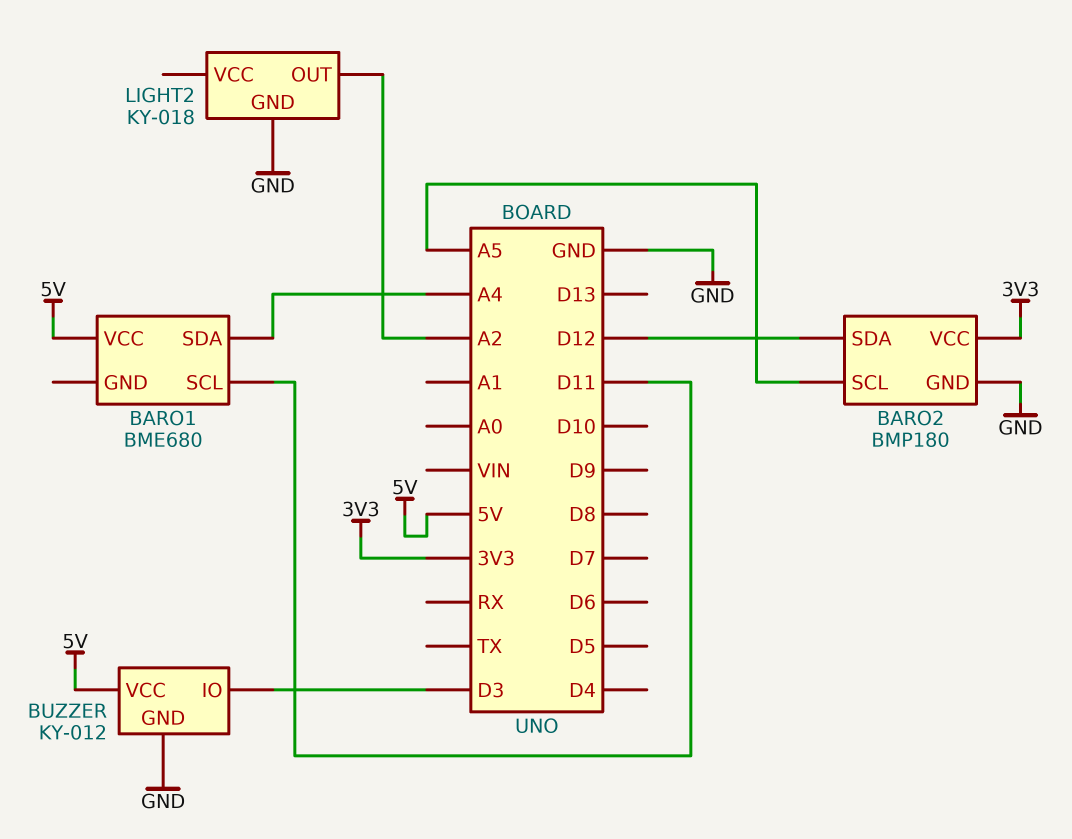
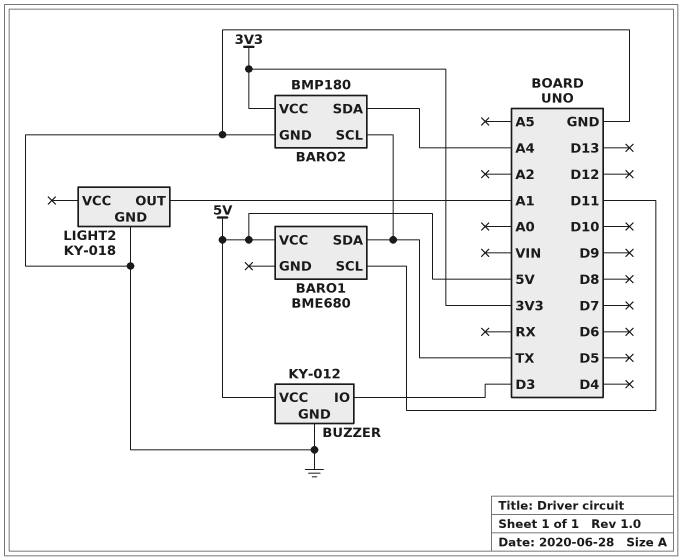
BARO1 pin SDA: A4 -> TX
BARO2 pin SCL: A5 -> TX
BARO2 pin SDA: D12 -> A4
LIGHT2 pin OUT: A2 -> A1

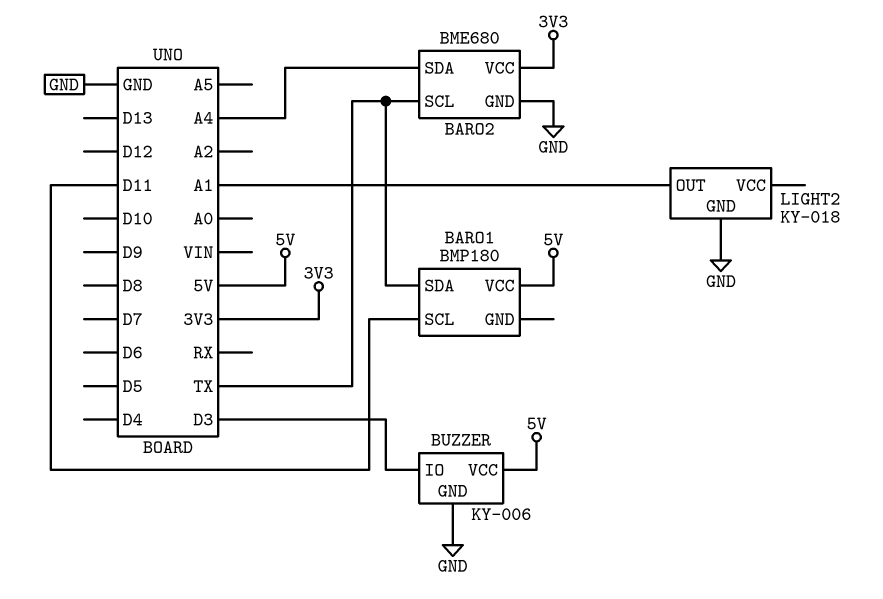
BARO1: BME680 -> BMP180
BARO2: BMP180 -> BME680
BUZZER: KY-012 -> KY-006

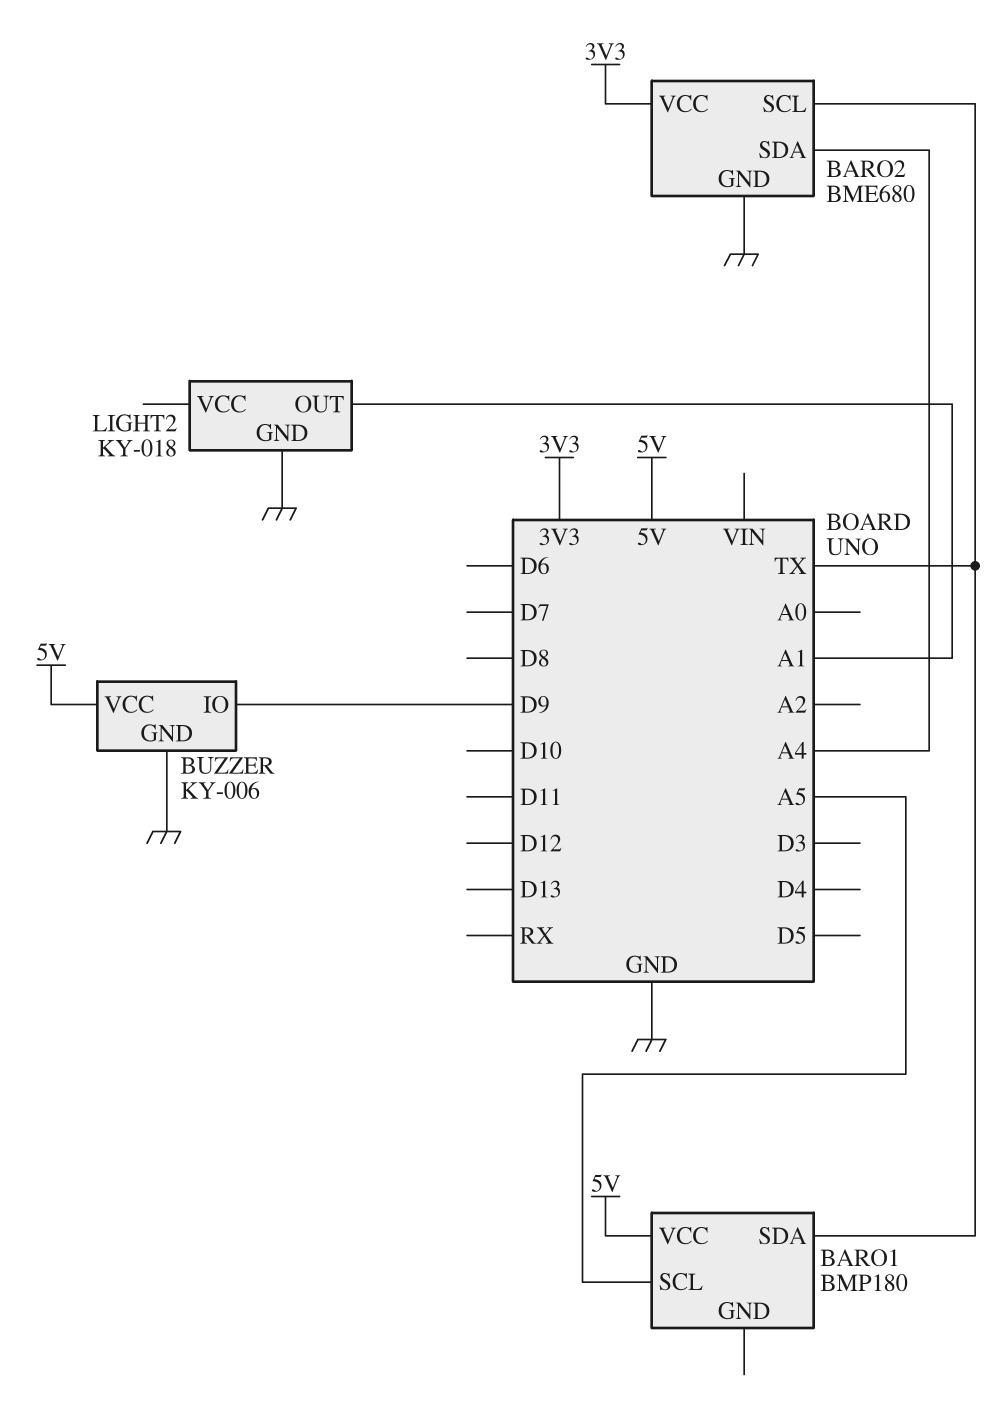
BARO1 pin SCL: D11 -> A5
BUZZER pin IO: D3 -> D9

